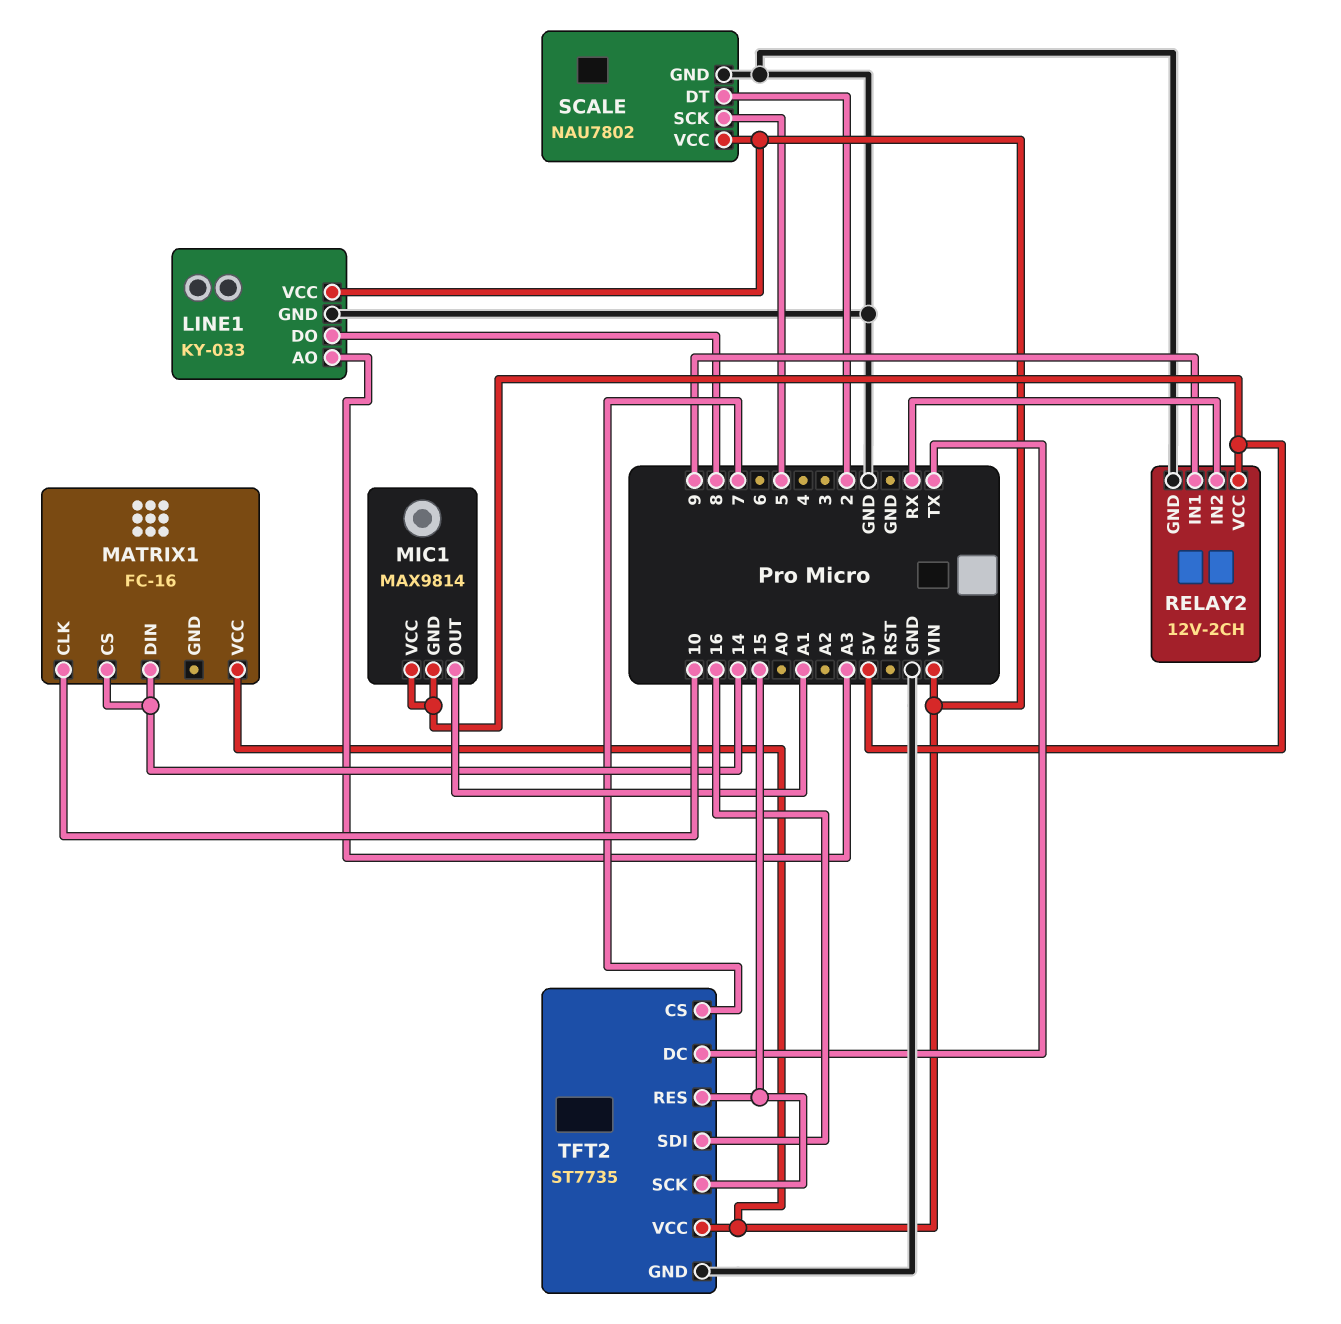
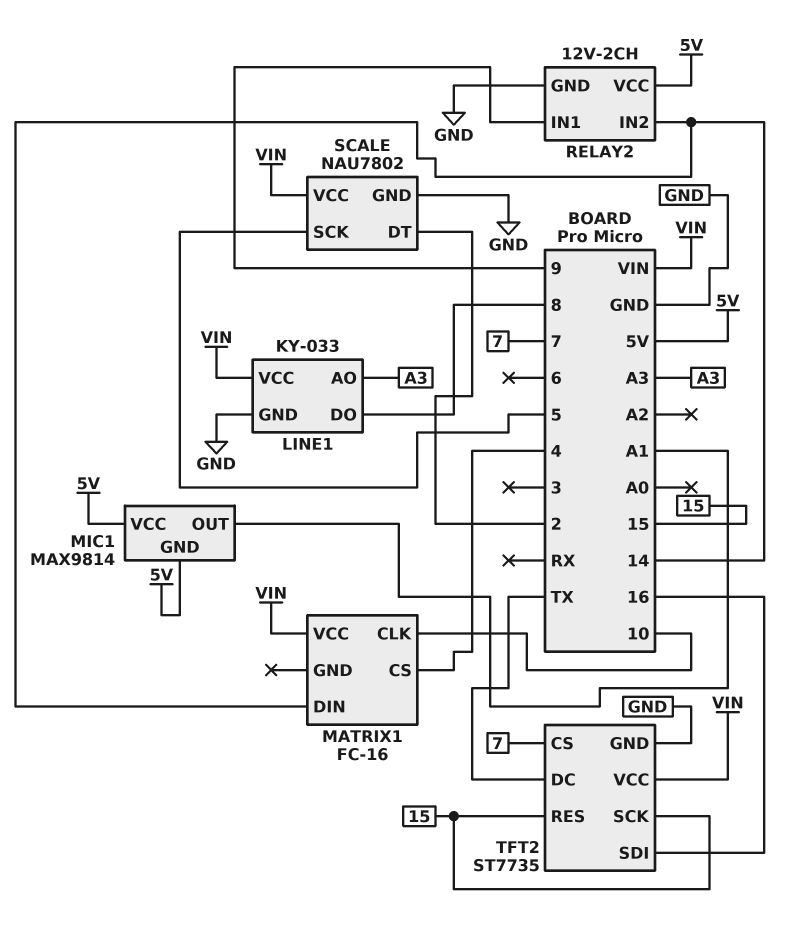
MATRIX1 pin CS: 14 -> 4
RELAY2 pin IN2: RX -> 14

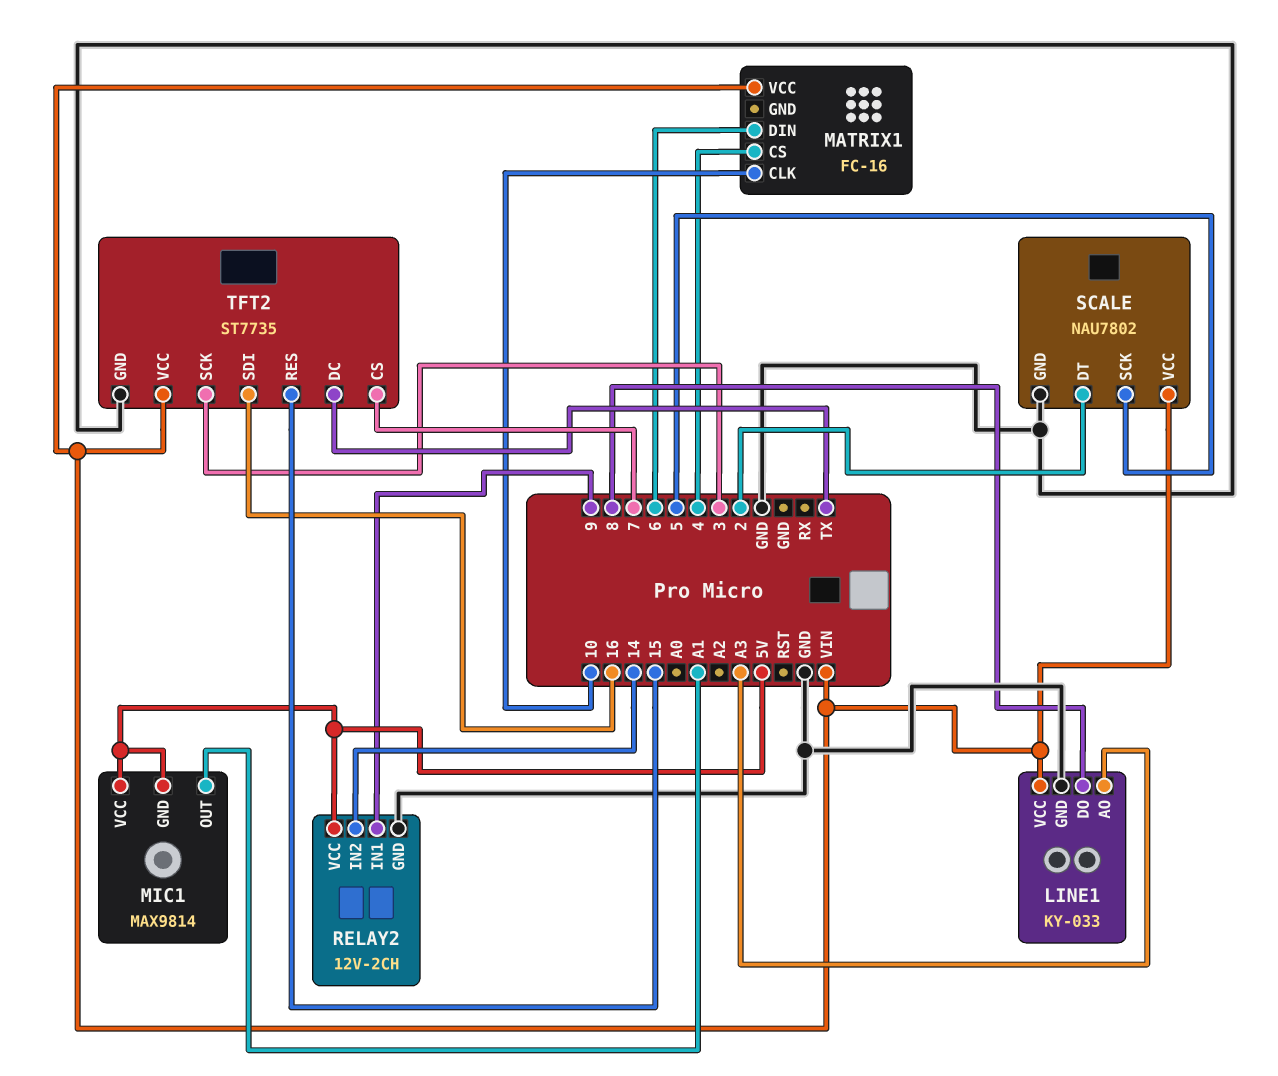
MATRIX1 pin DIN: 14 -> 6
TFT2 pin SCK: 15 -> 3

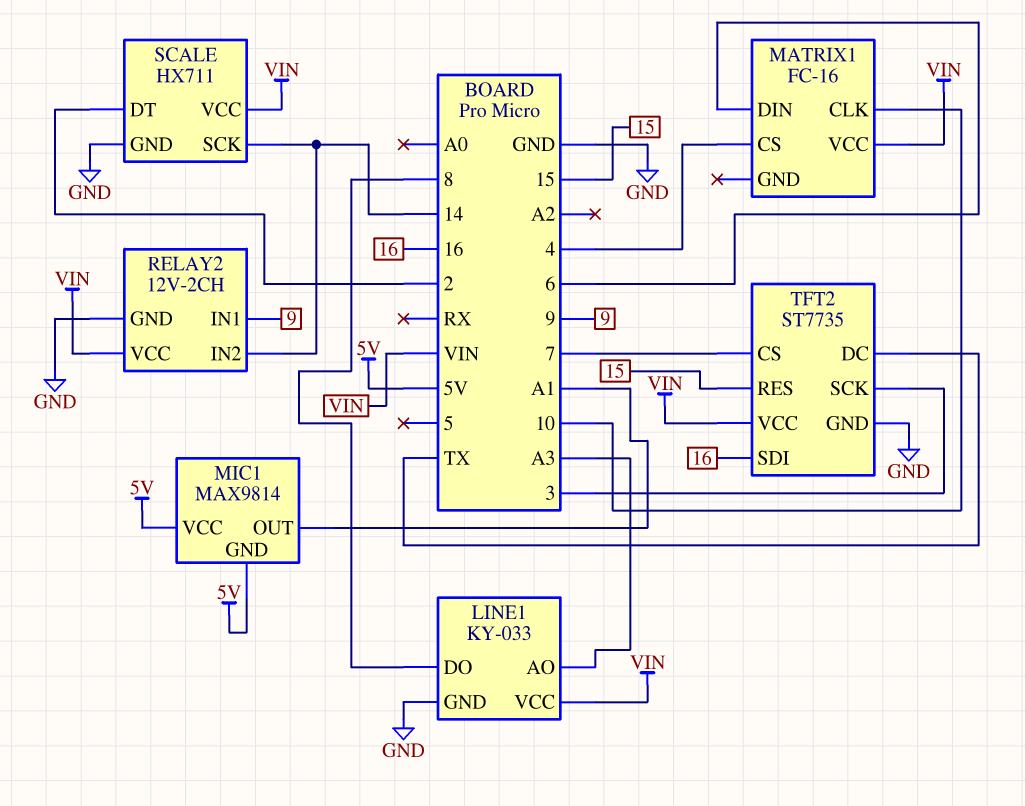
RELAY2 pin VCC: 5V -> VIN
SCALE: NAU7802 -> HX711
SCALE pin SCK: 5 -> 14

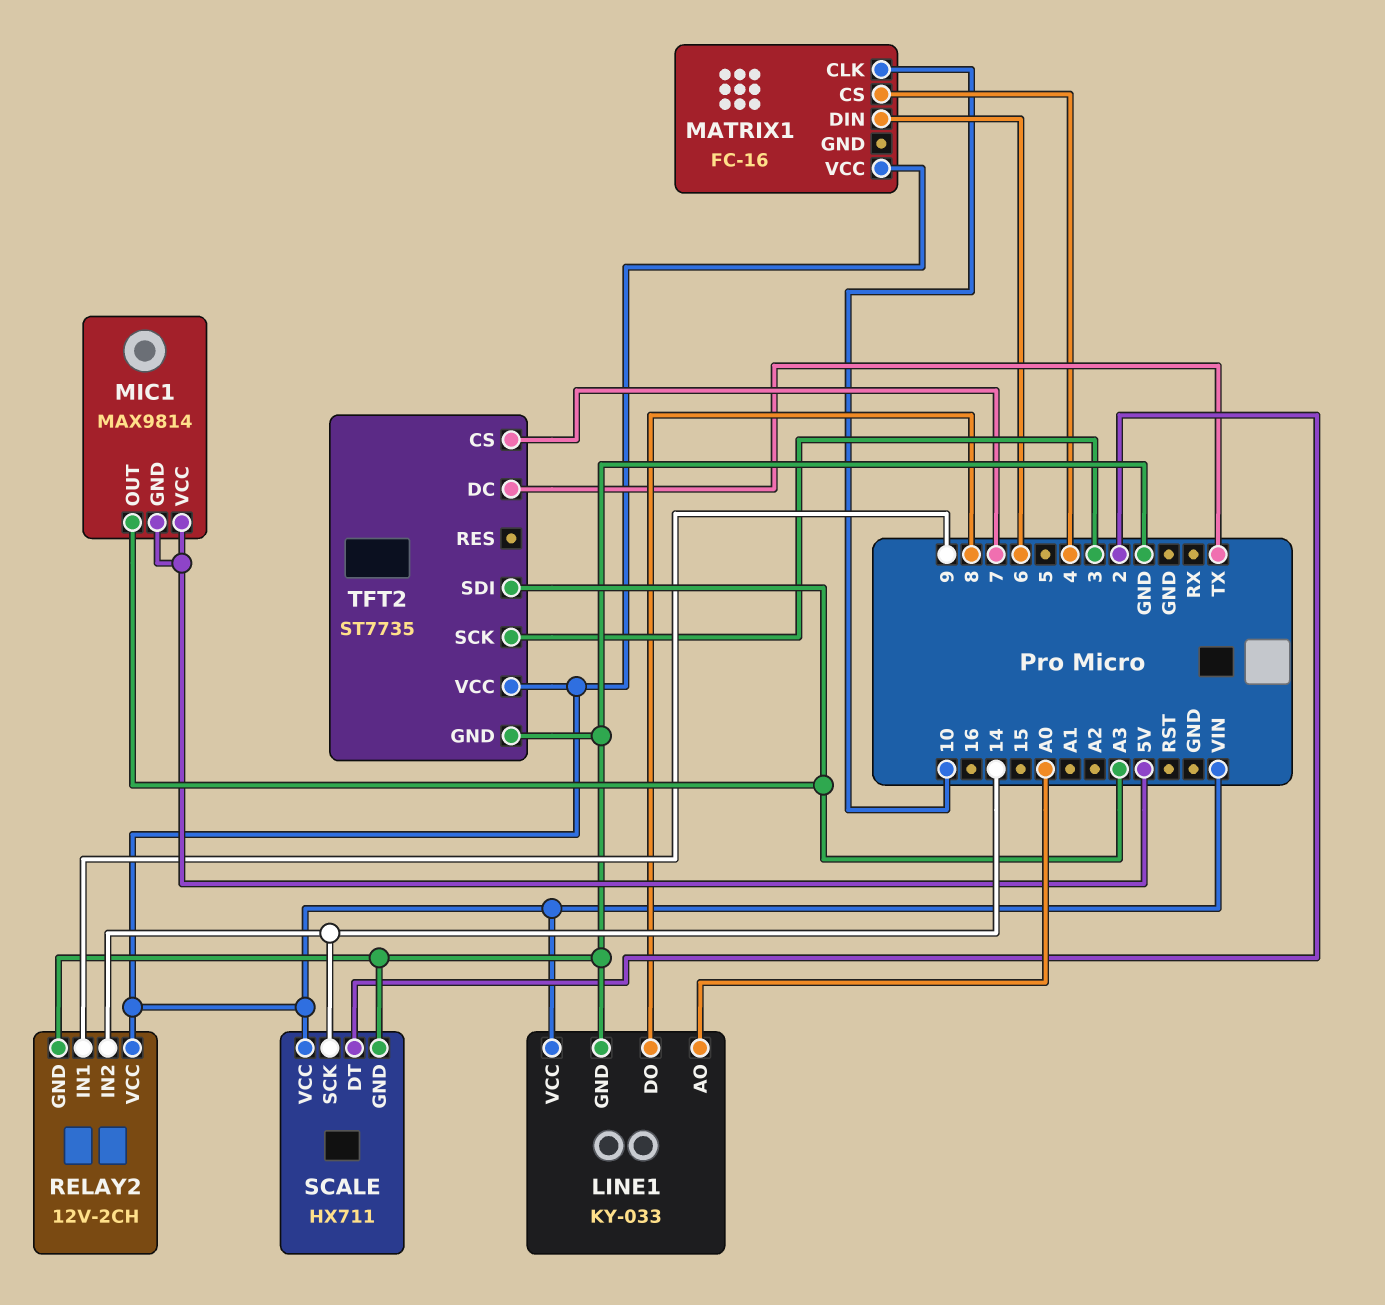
LINE1 pin AO: A3 -> A0
MIC1 pin OUT: A1 -> A3
TFT2 pin RES: 15 -> none
TFT2 pin SDI: 16 -> A3

